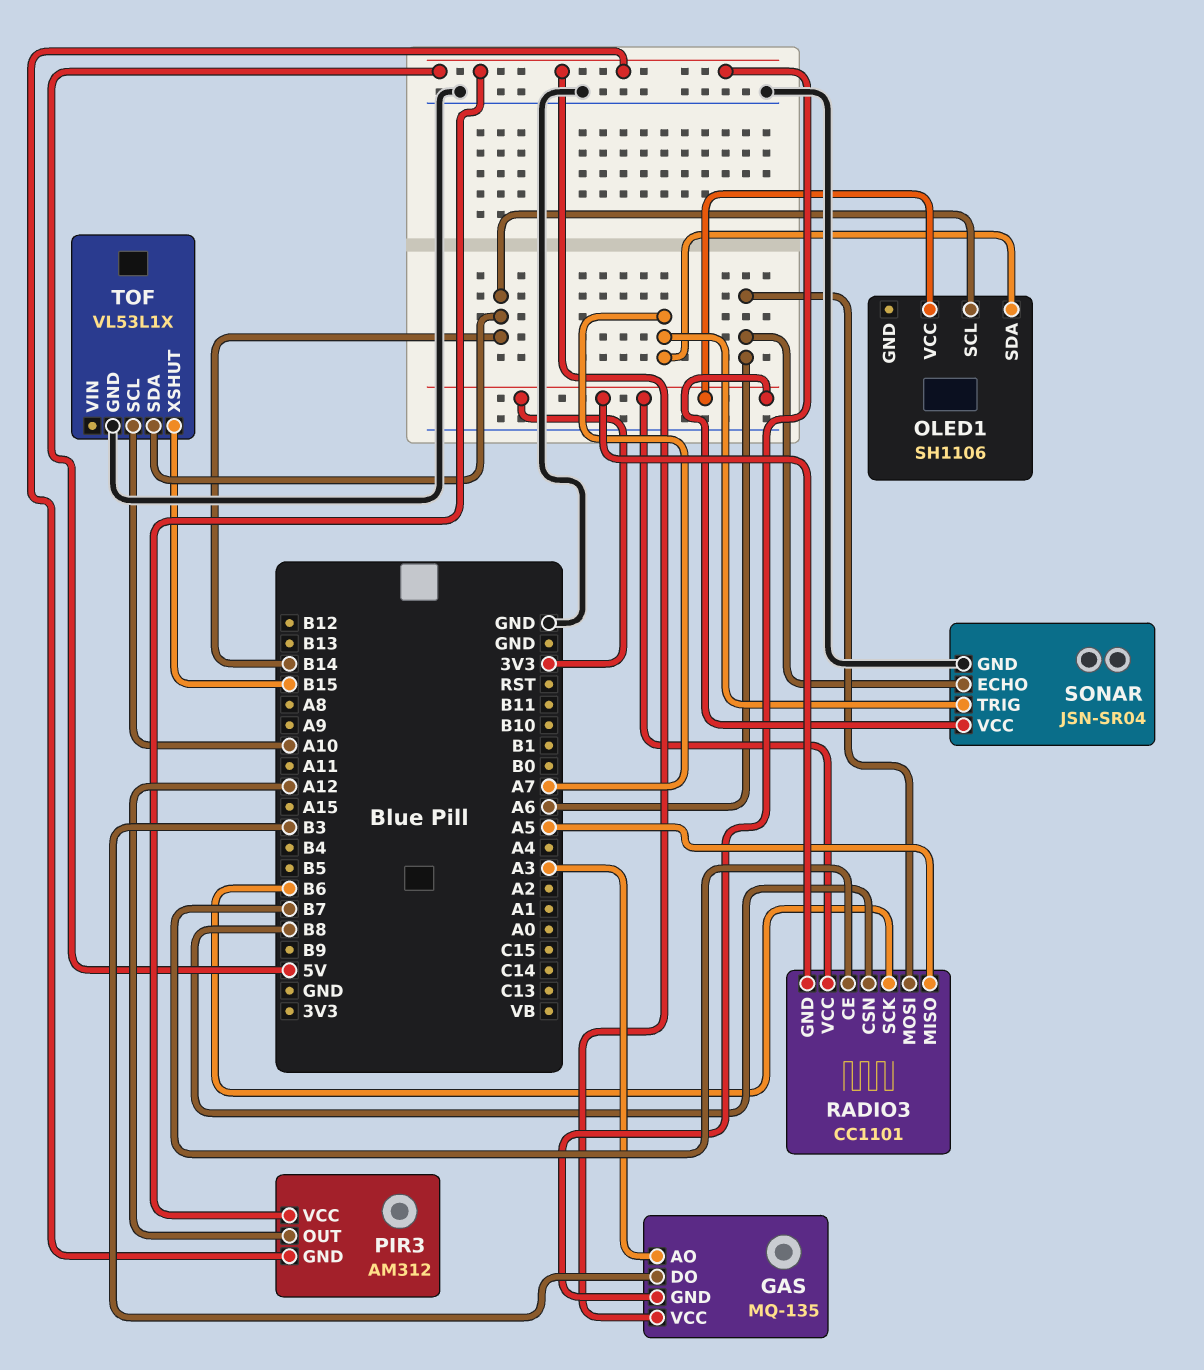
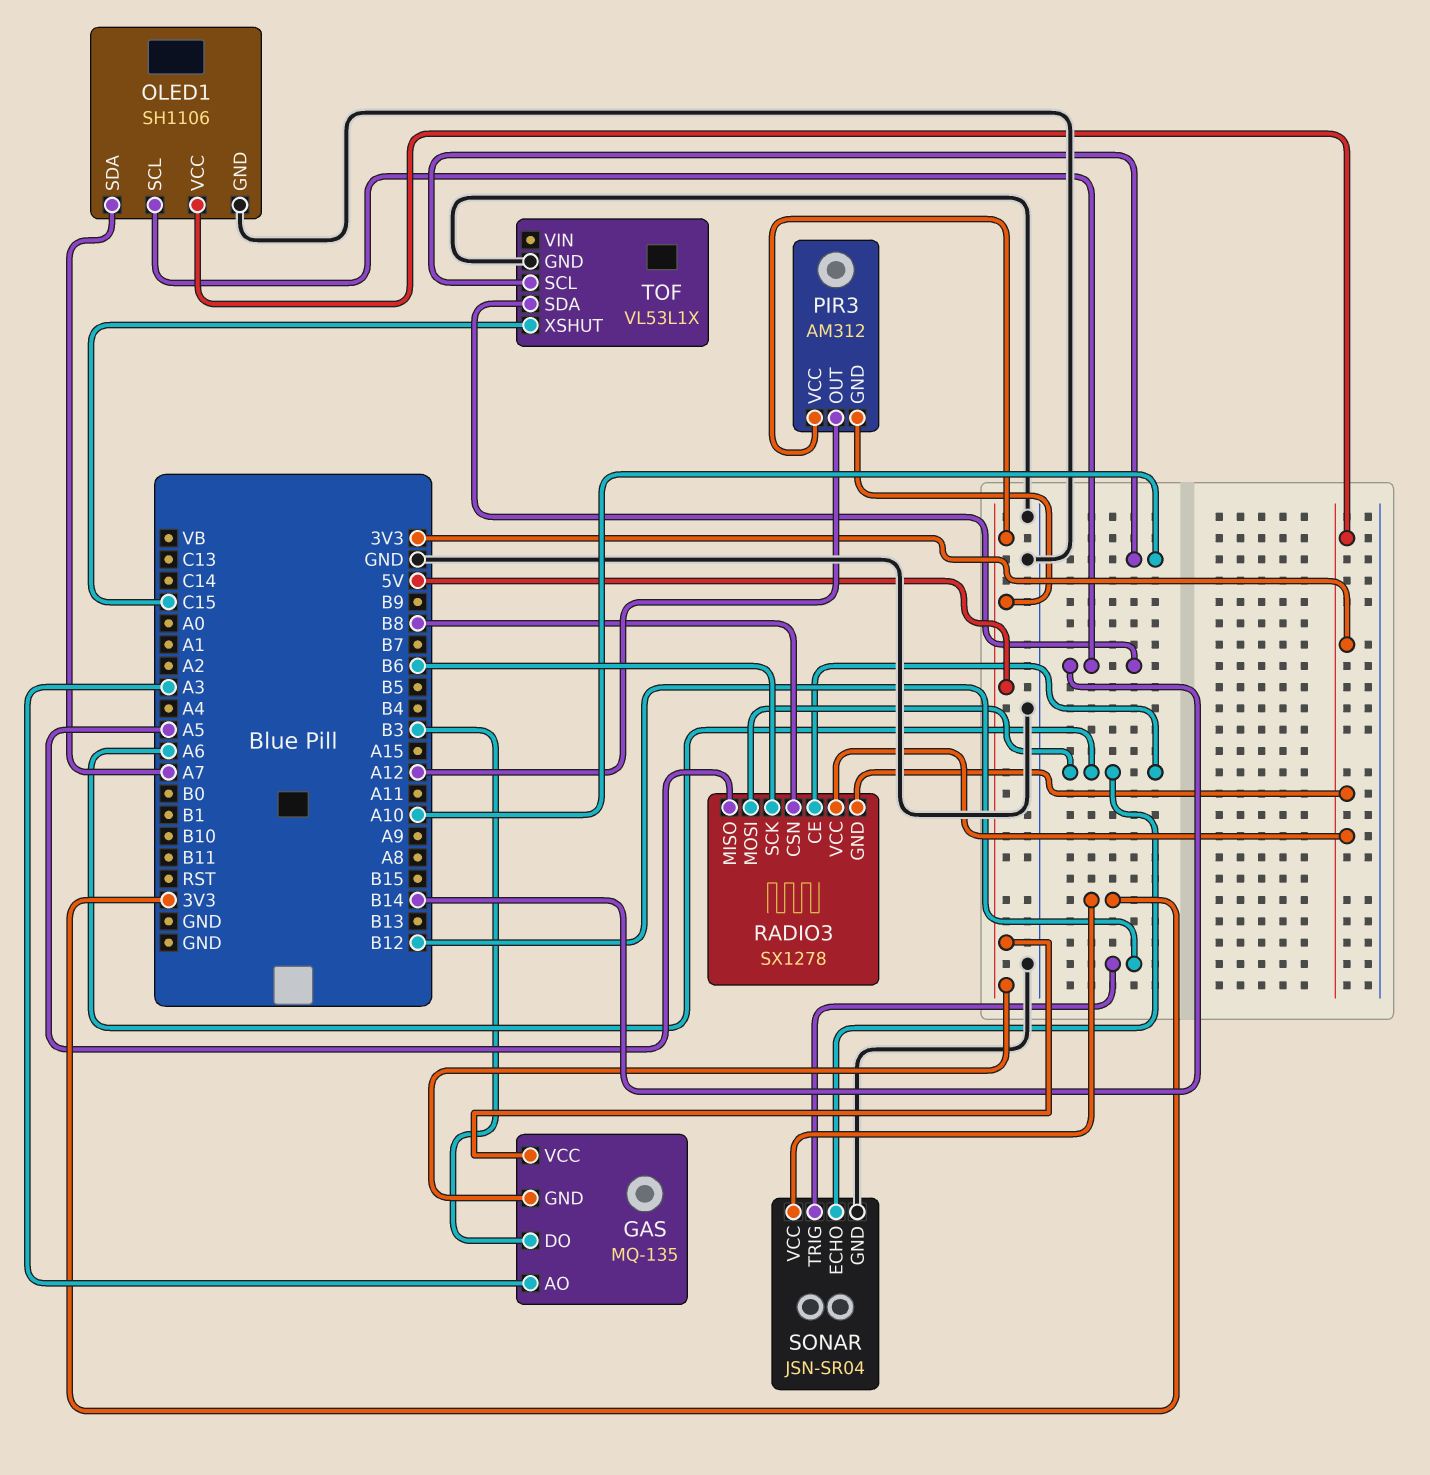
OLED1 pin GND: none -> GND
RADIO3: CC1101 -> SX1278
RADIO3 pin CE: B7 -> A6
SONAR pin TRIG: A7 -> B12
TOF pin XSHUT: B15 -> C15

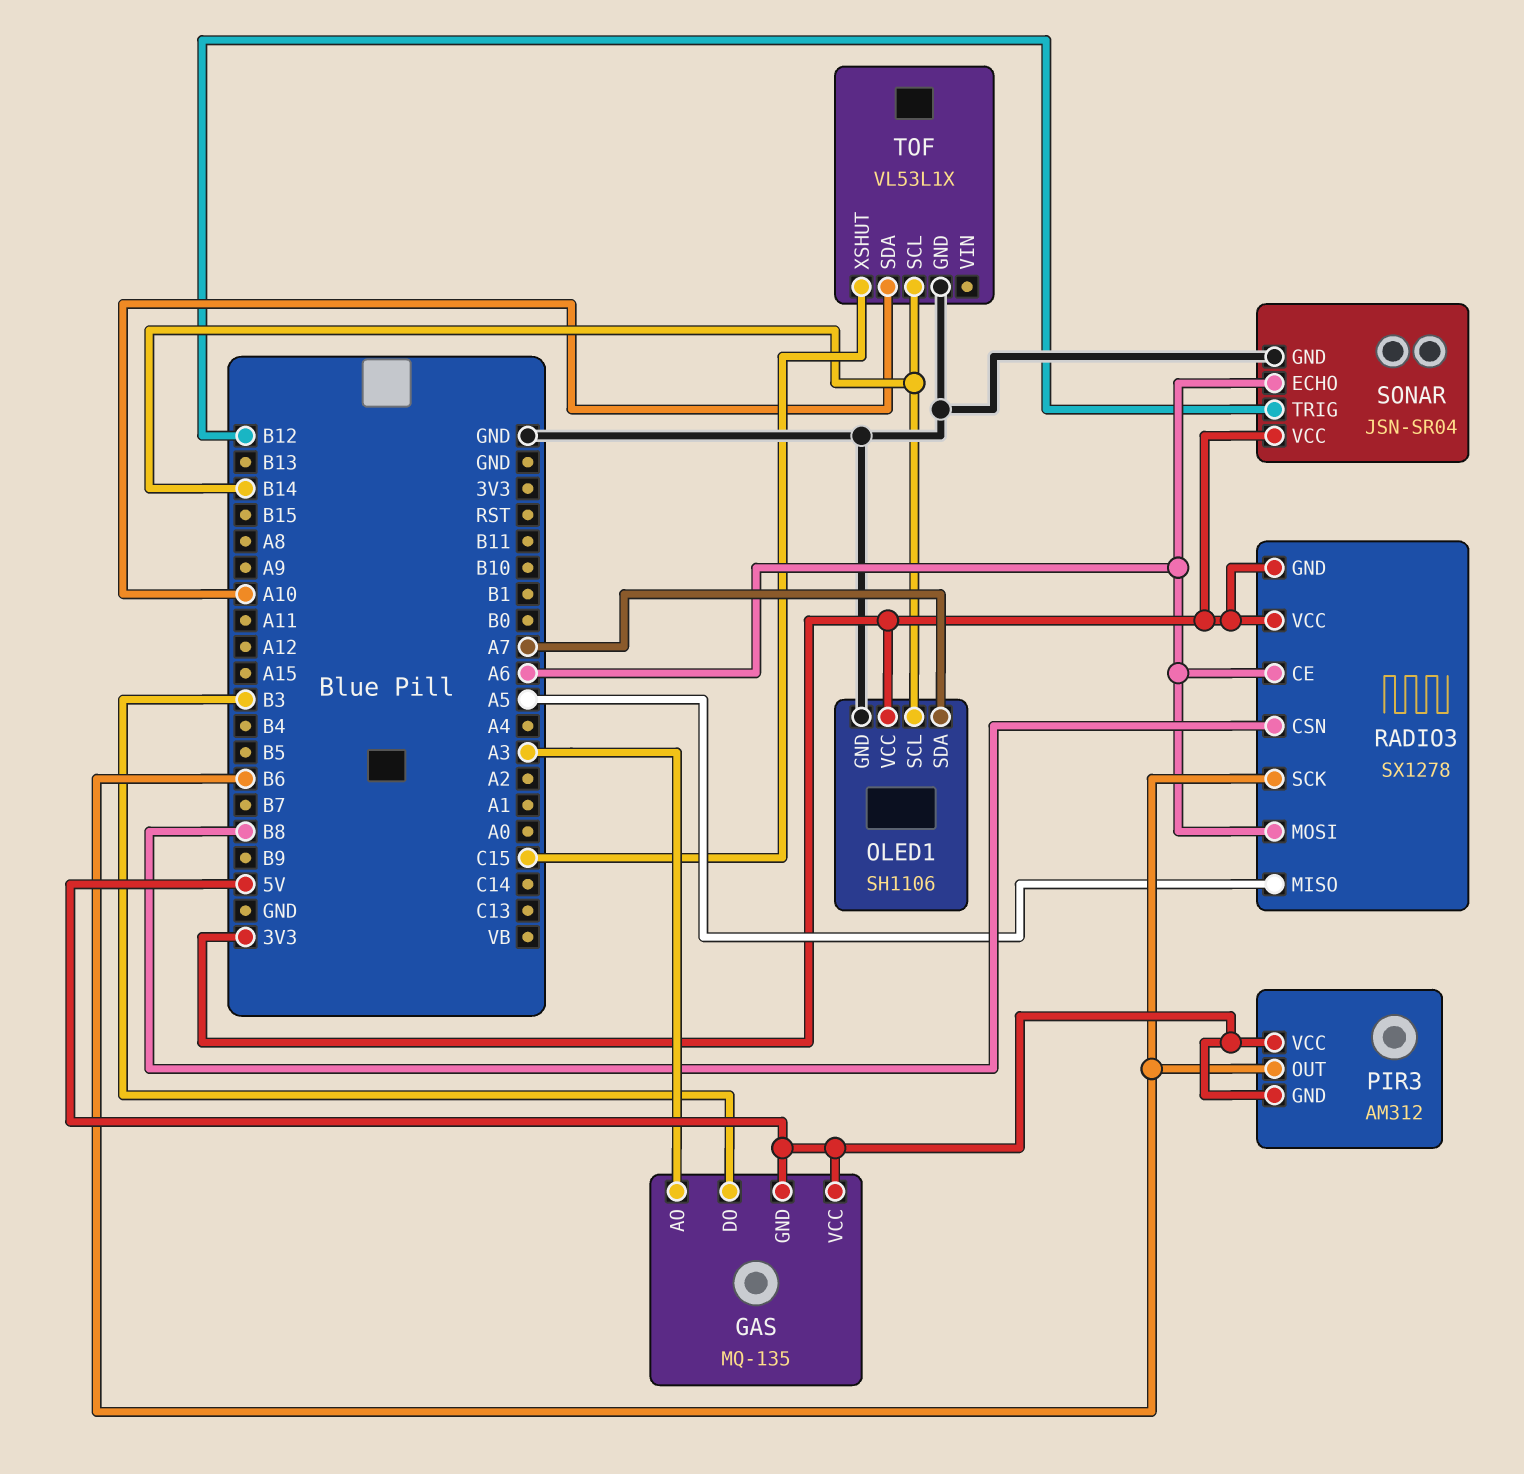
PIR3 pin OUT: A12 -> B6
TOF pin SCL: A10 -> B14
TOF pin SDA: B14 -> A10

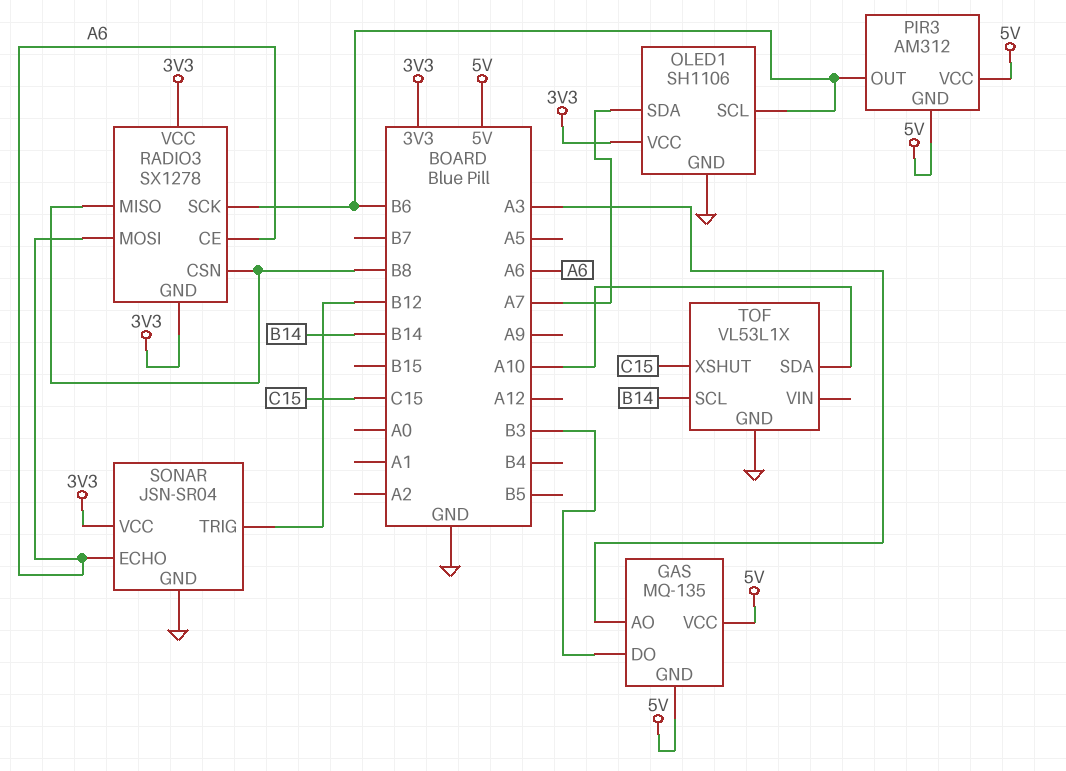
OLED1 pin SCL: B14 -> B6
RADIO3 pin MISO: A5 -> B8

